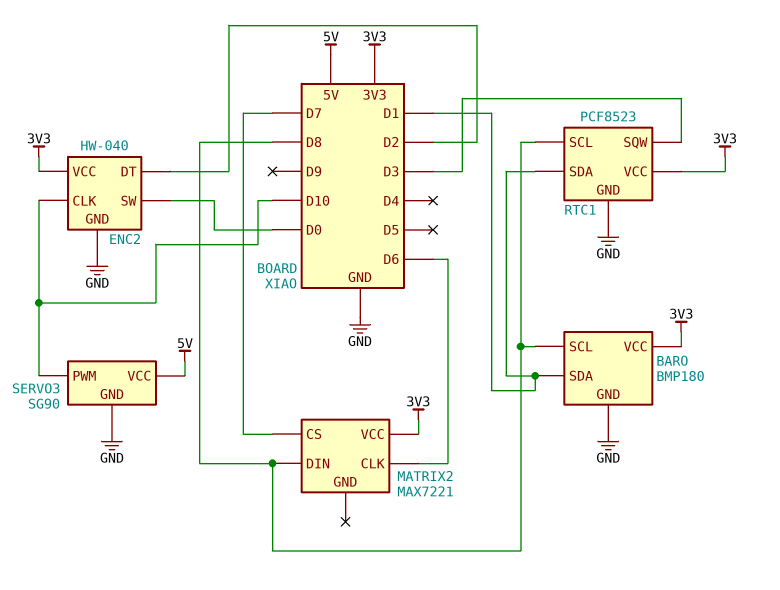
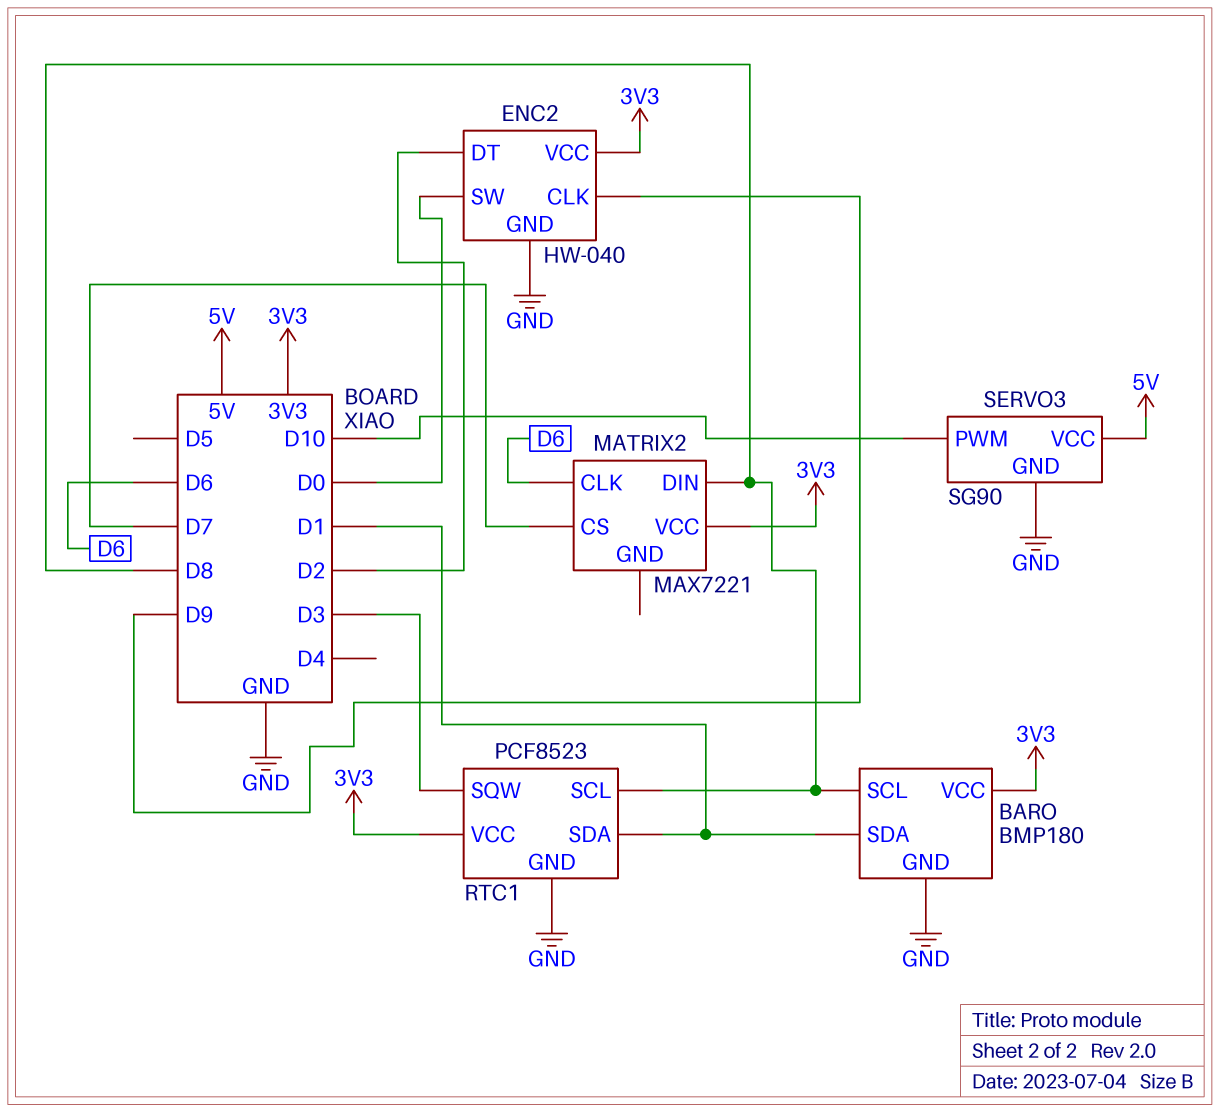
ENC2 pin CLK: D10 -> D9

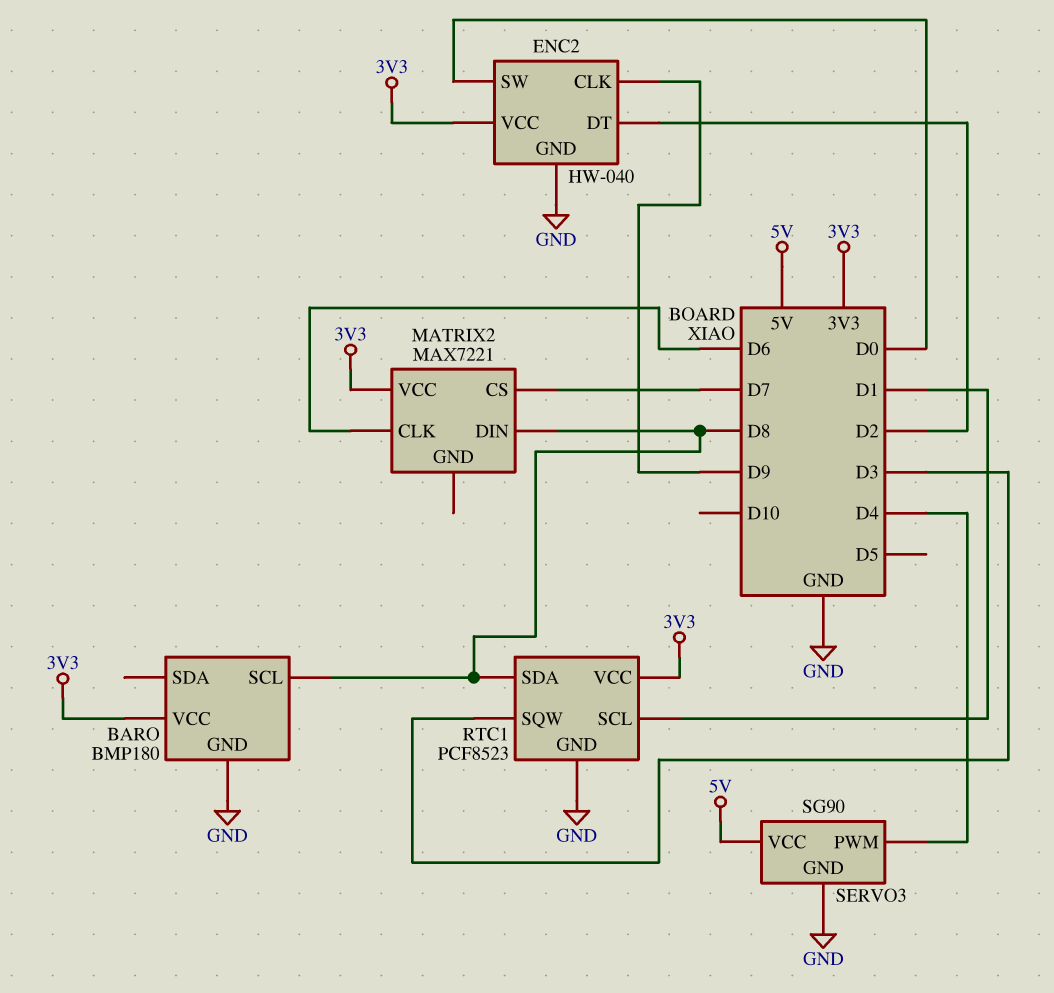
BARO pin SDA: D1 -> none
RTC1 pin SCL: D8 -> D1
RTC1 pin SDA: D1 -> D8
SERVO3 pin PWM: D10 -> D4

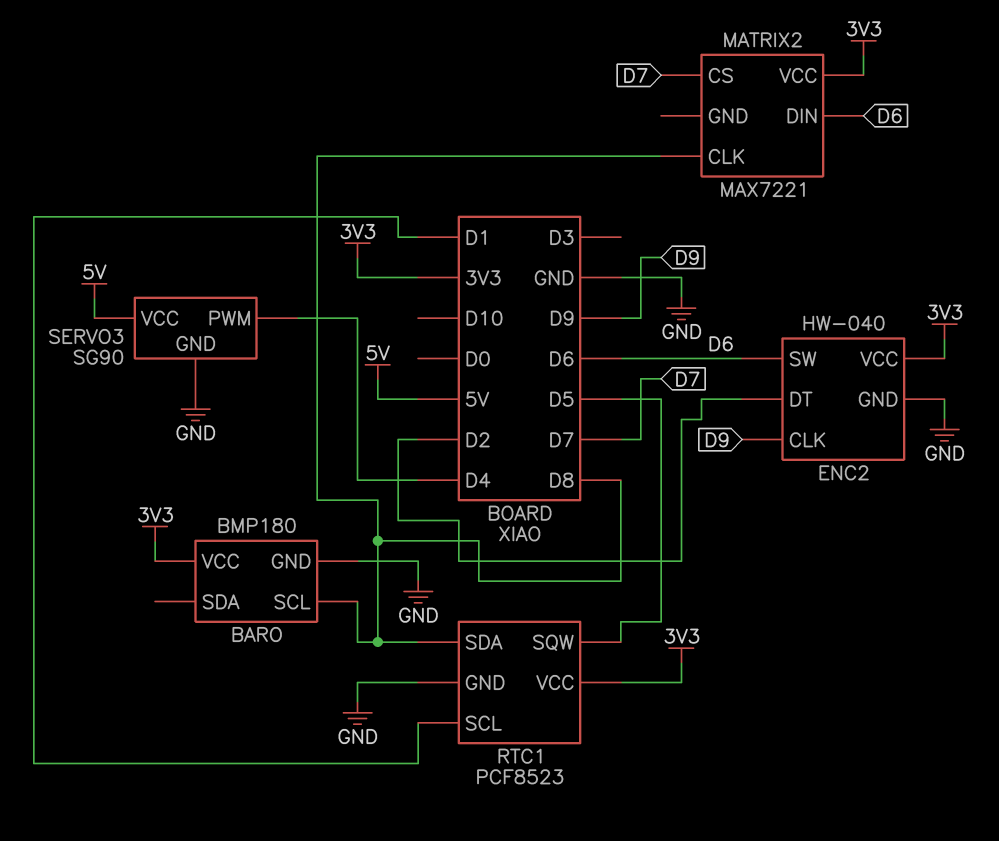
ENC2 pin SW: D0 -> D6
MATRIX2 pin CLK: D6 -> D8
MATRIX2 pin DIN: D8 -> D6
RTC1 pin SQW: D3 -> D5

